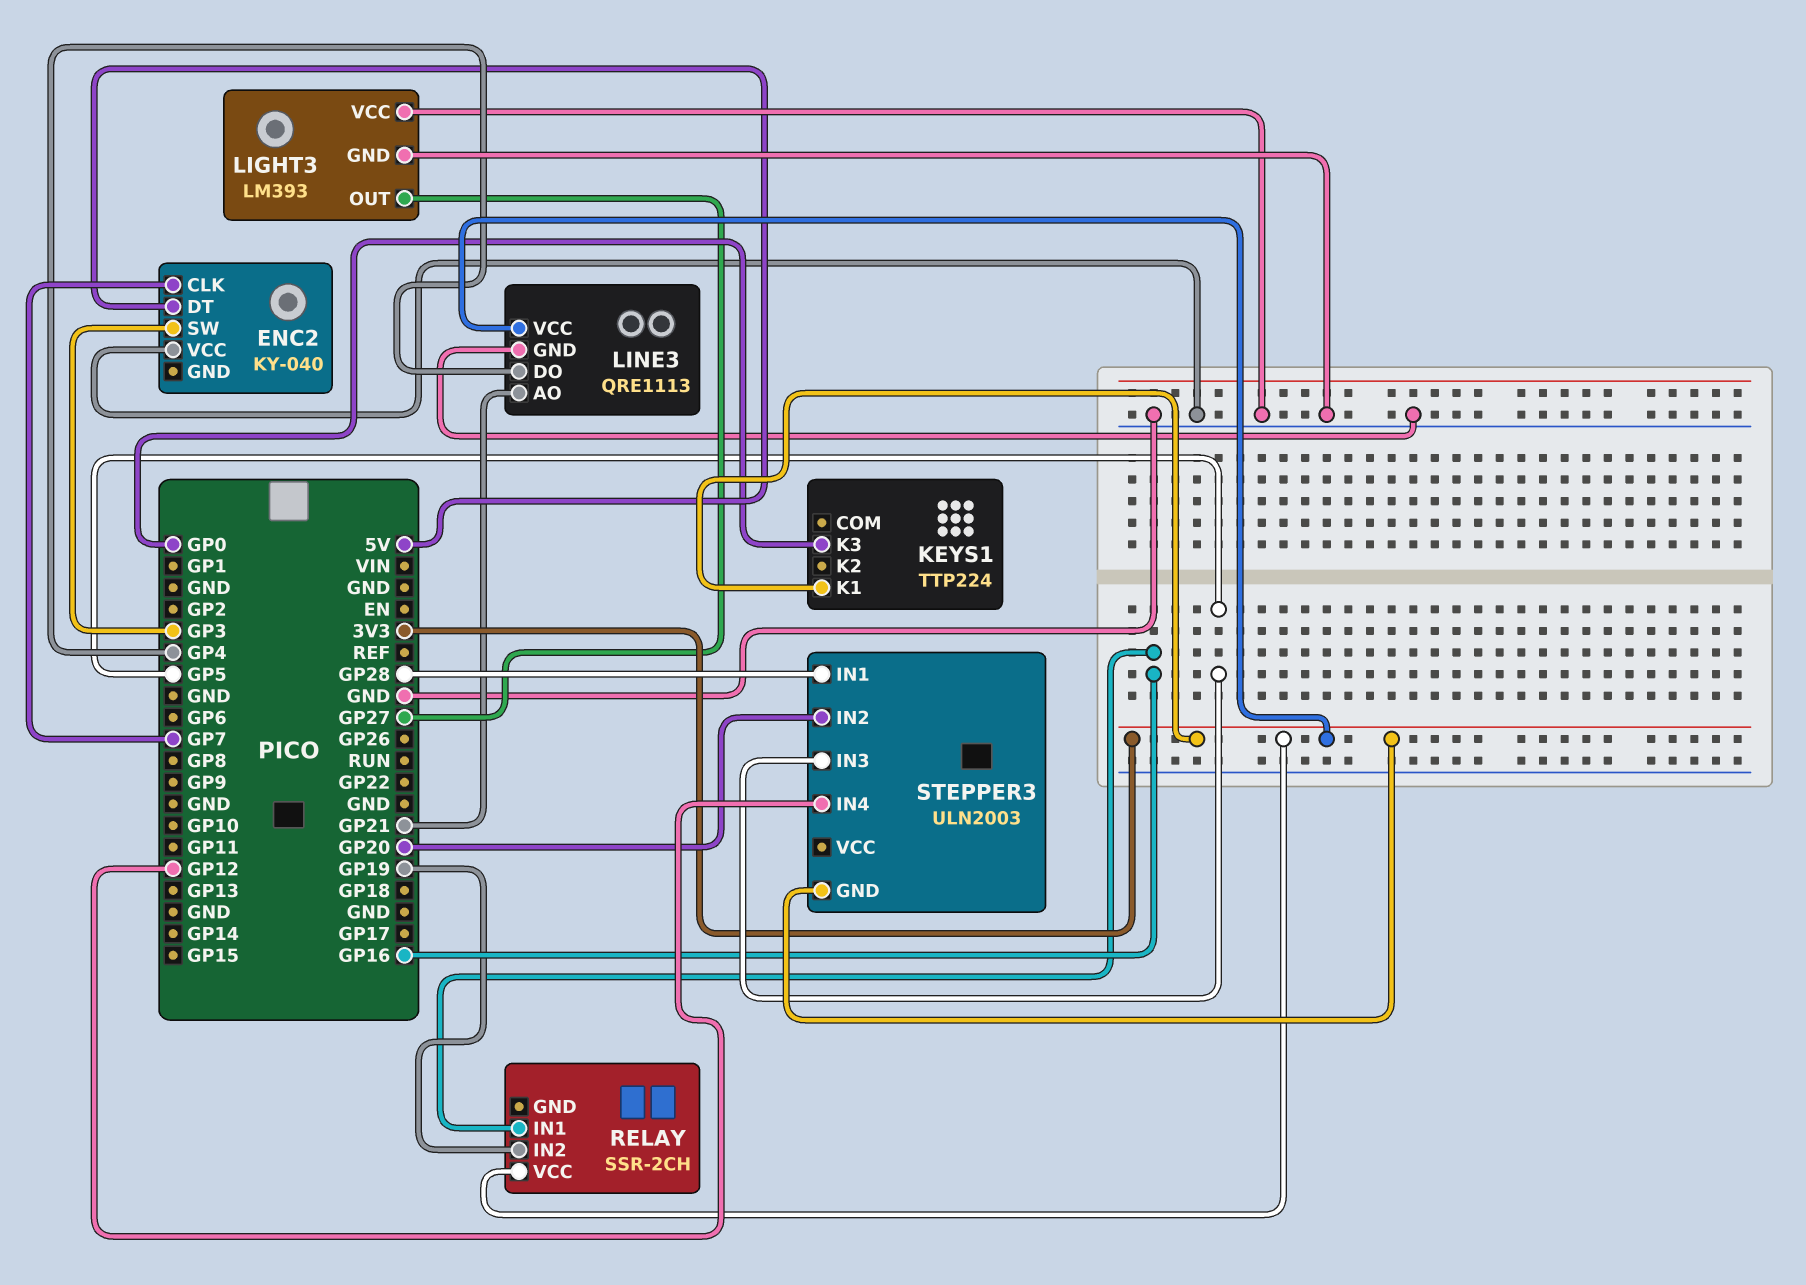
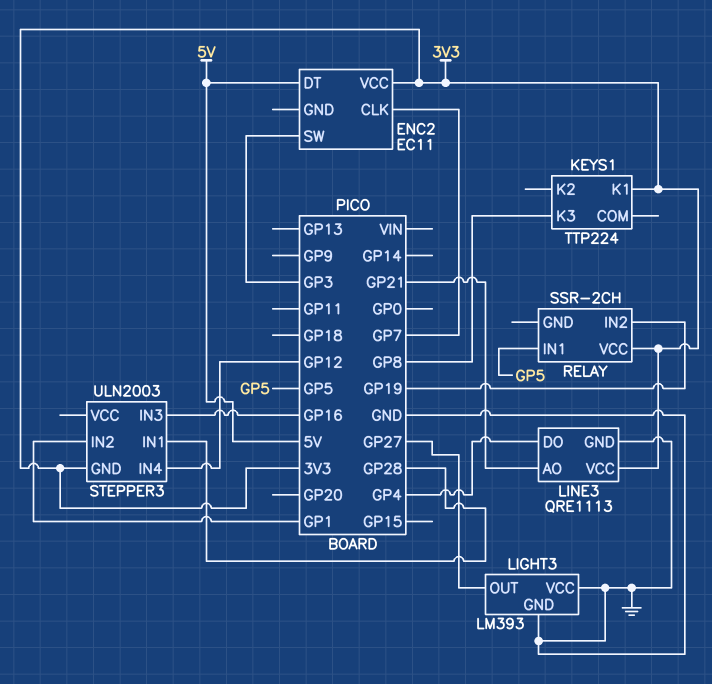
ENC2: KY-040 -> EC11
ENC2 pin VCC: GND -> 3V3
KEYS1 pin K3: GP0 -> GP8
RELAY pin IN1: GP16 -> GP5
STEPPER3 pin IN2: GP20 -> GP1
STEPPER3 pin IN3: GP5 -> GP16

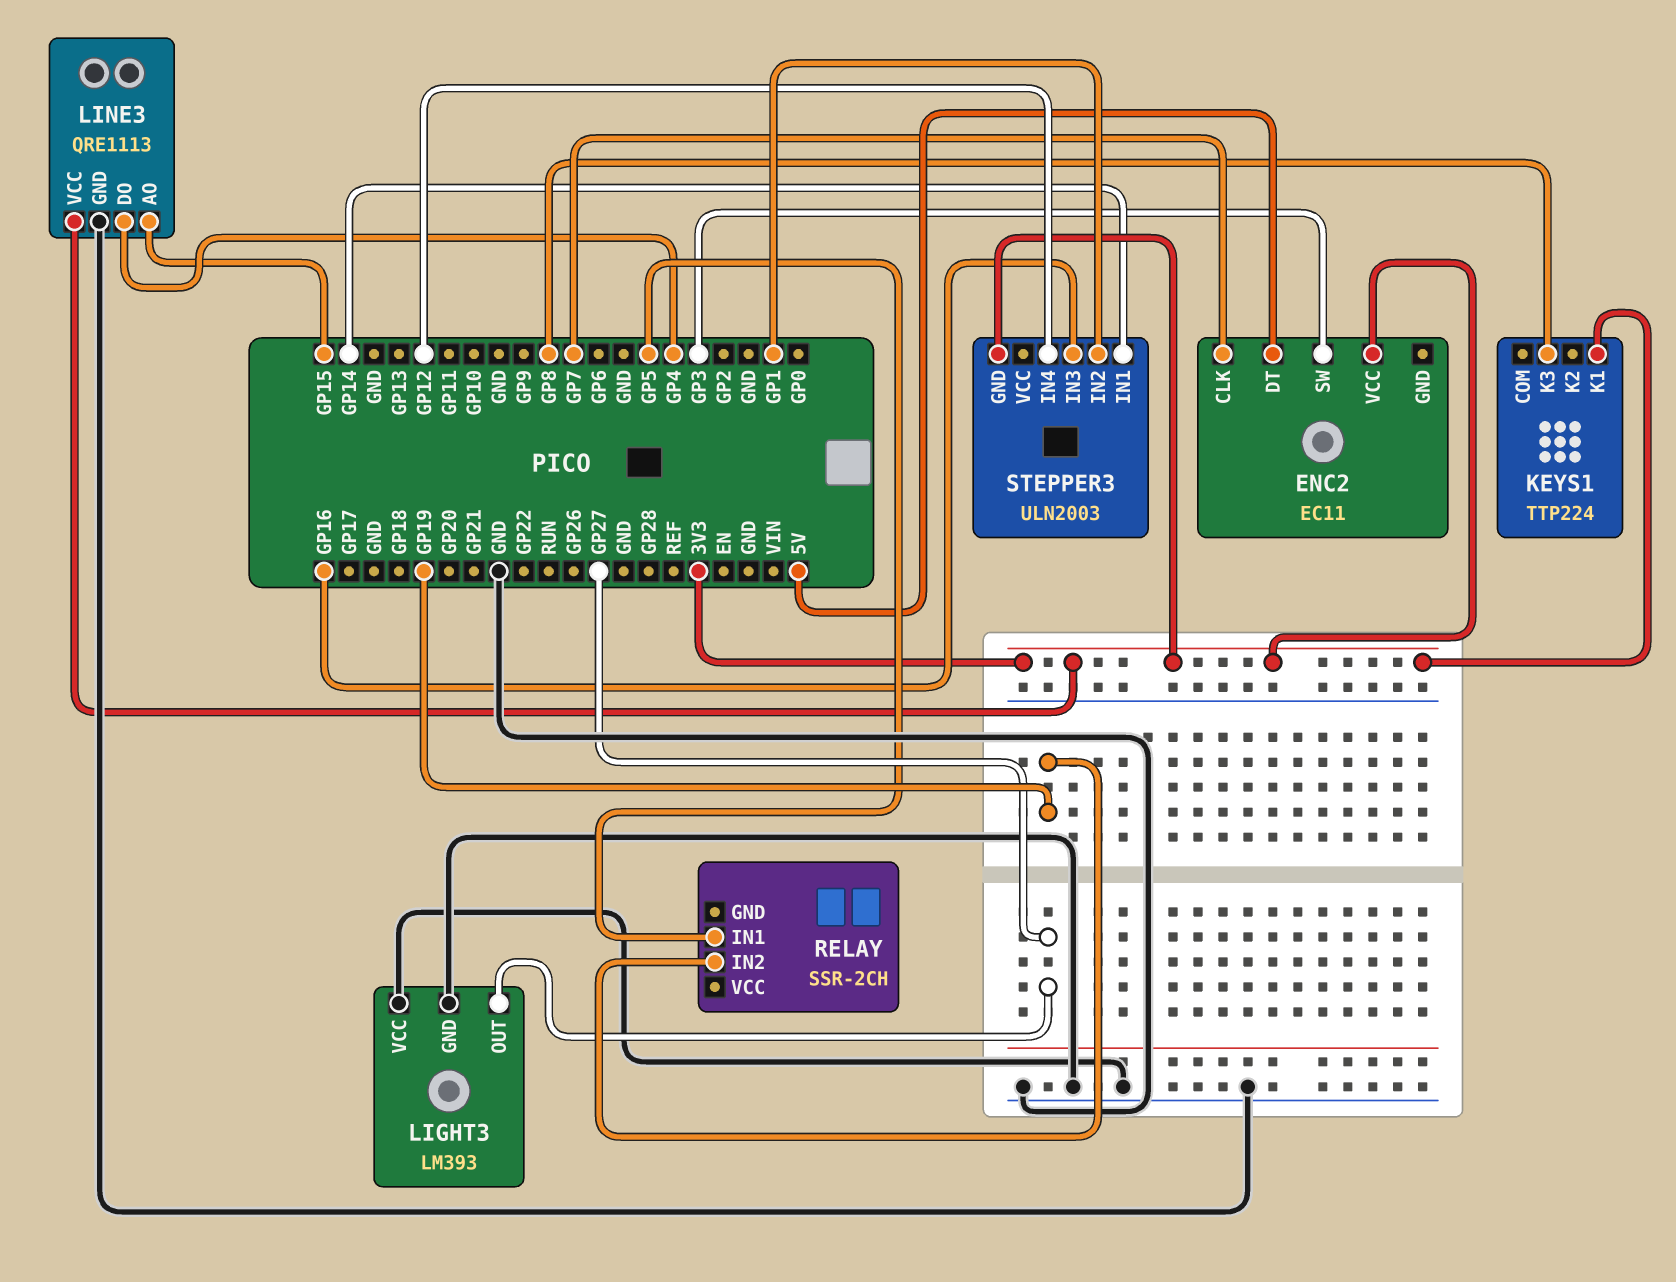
LINE3 pin AO: GP21 -> GP15
RELAY pin VCC: 3V3 -> none
STEPPER3 pin IN1: GP28 -> GP14

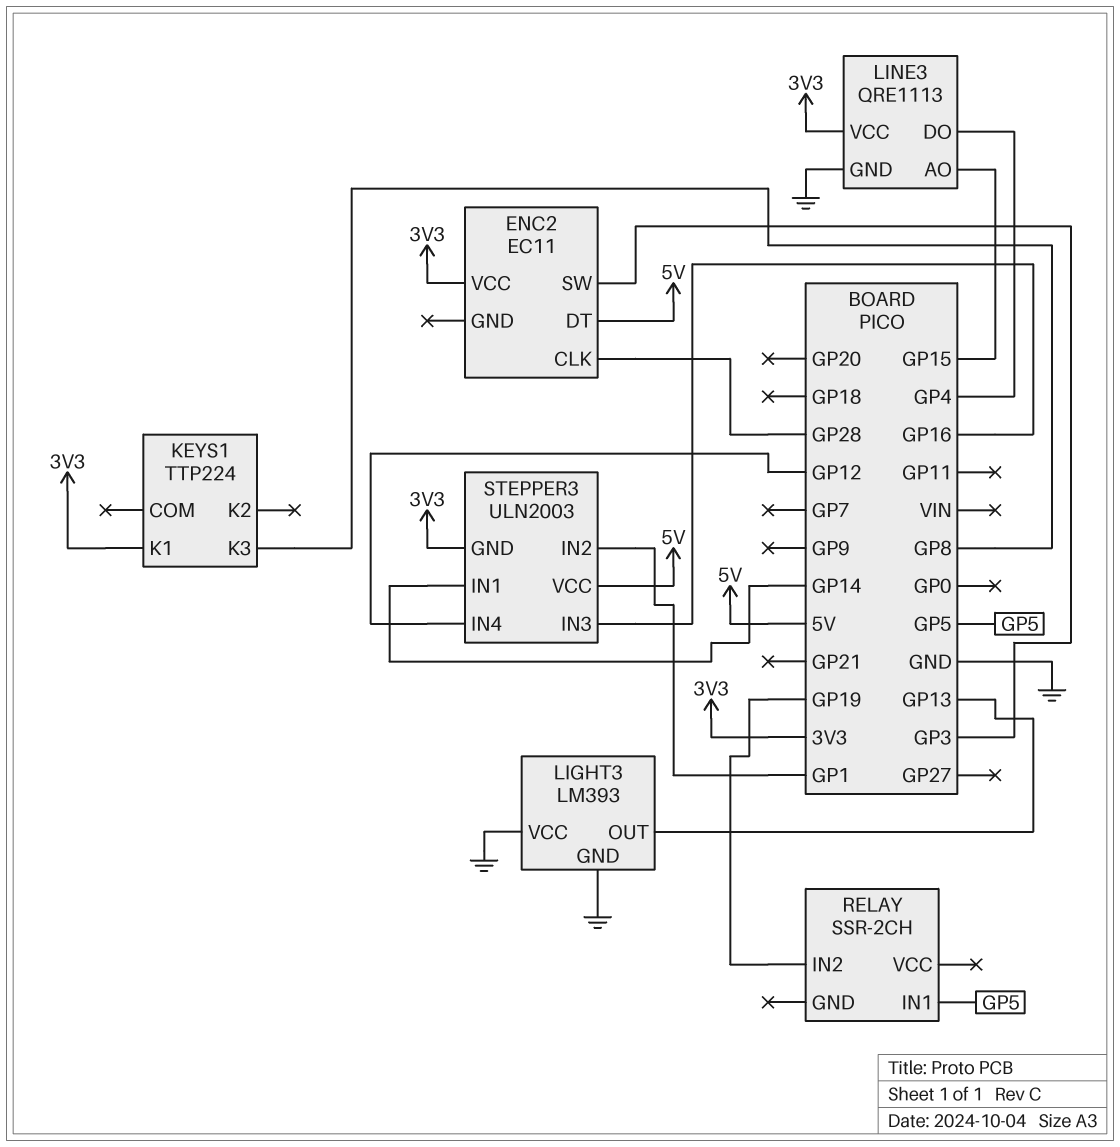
ENC2 pin CLK: GP7 -> GP28
LIGHT3 pin OUT: GP27 -> GP13
STEPPER3 pin VCC: none -> 5V

